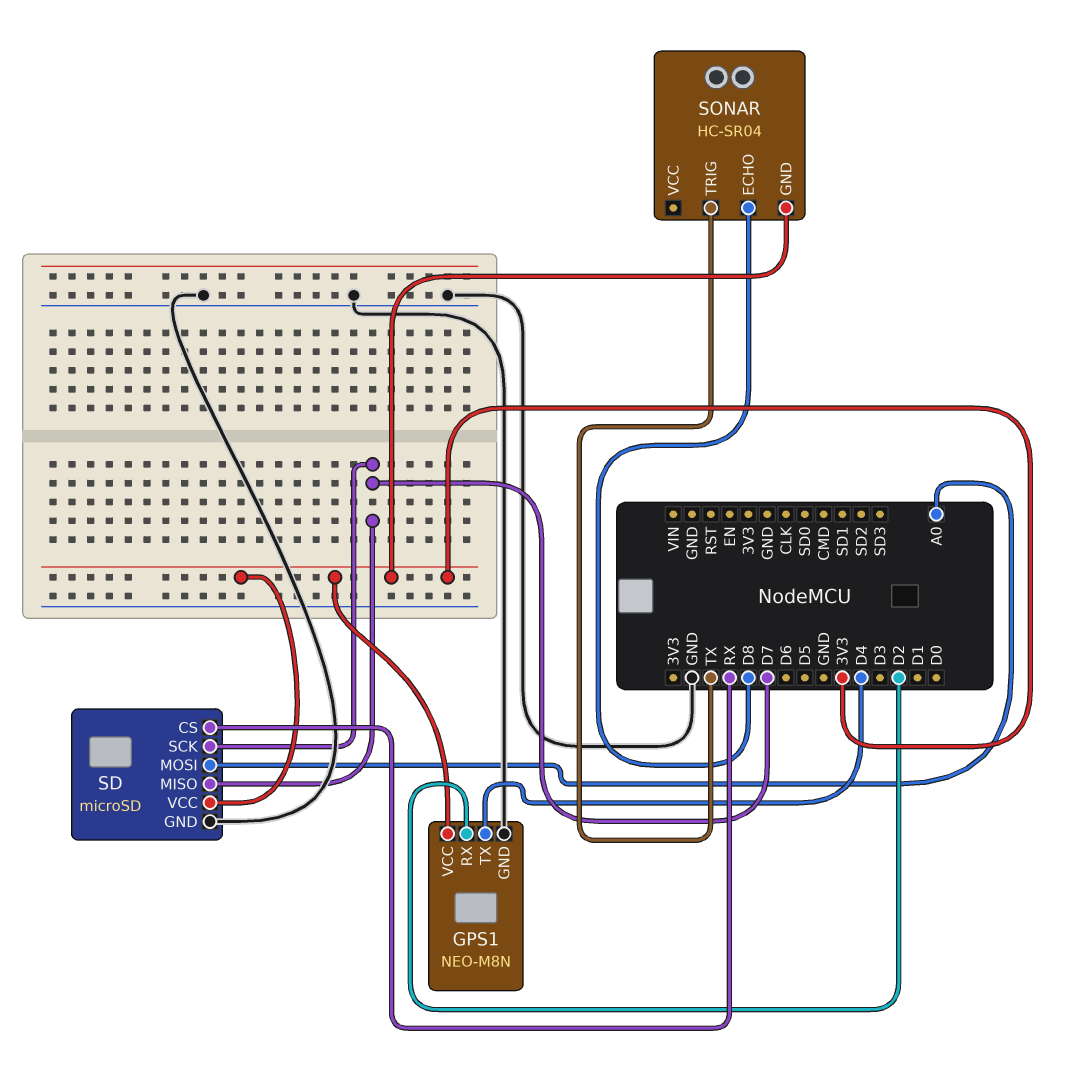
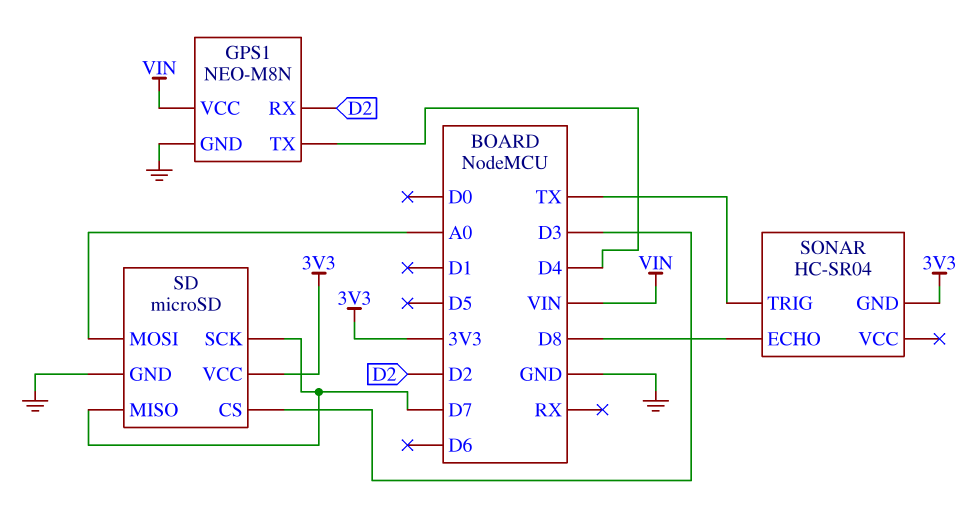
GPS1 pin VCC: 3V3 -> VIN
SD pin CS: RX -> D3

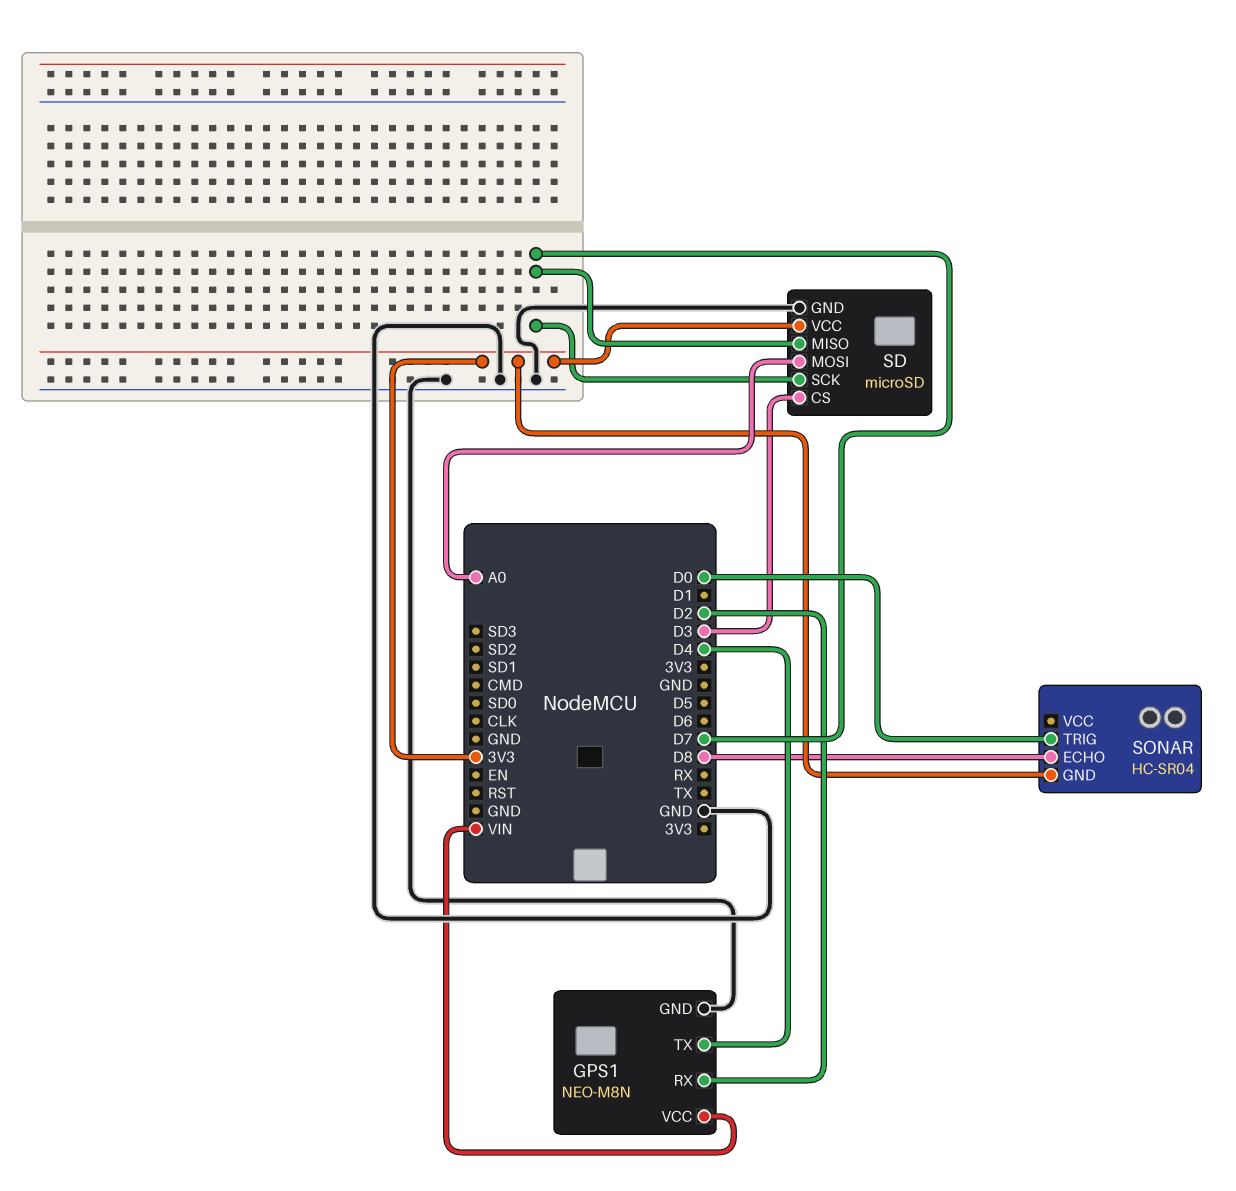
SONAR pin TRIG: TX -> D0

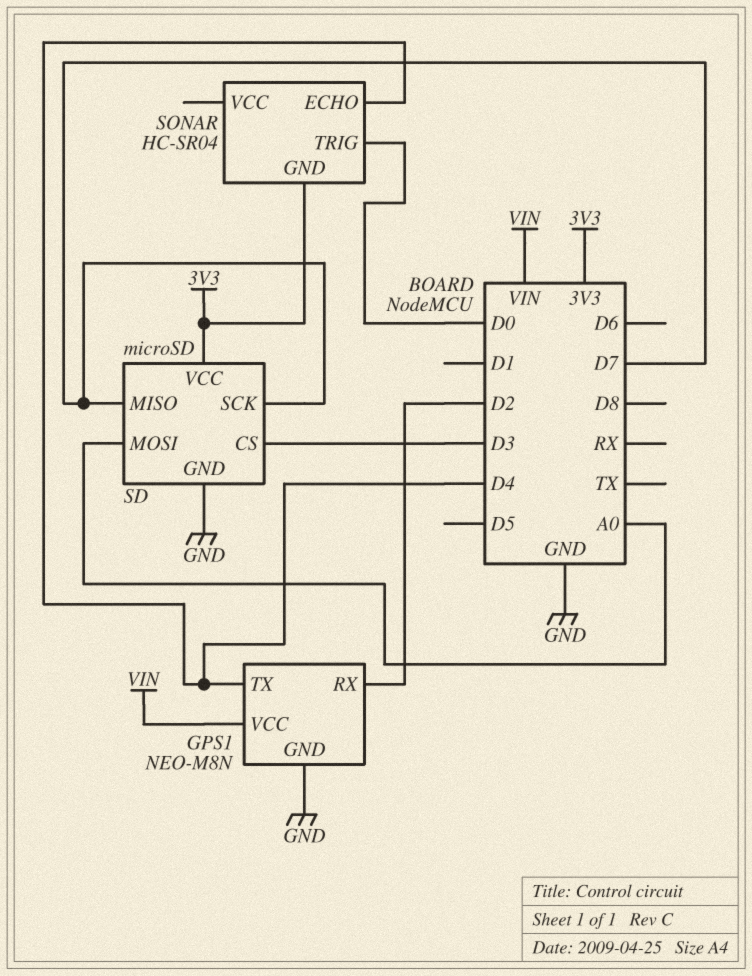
SONAR pin ECHO: D8 -> D4

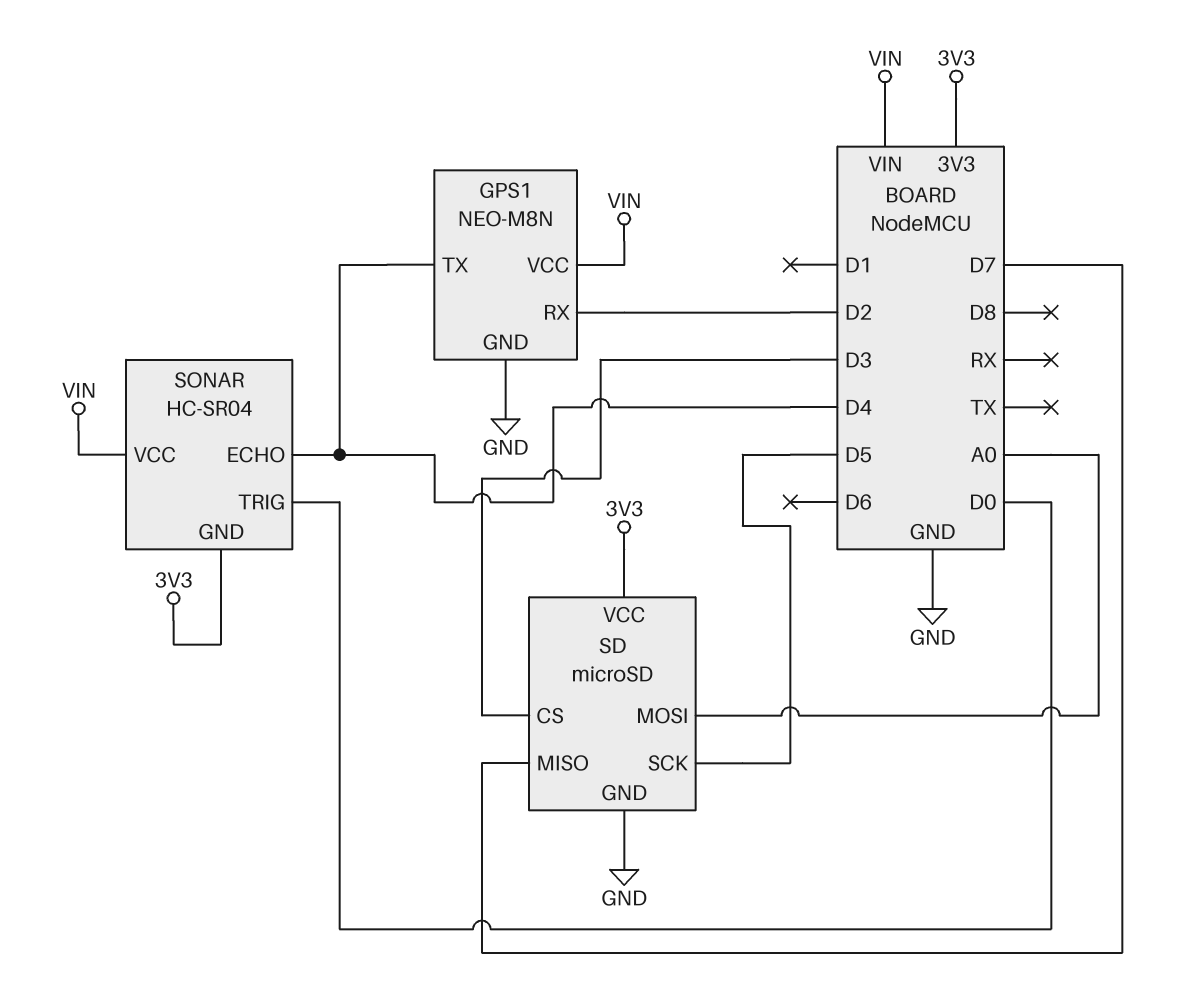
SD pin SCK: D7 -> D5
SONAR pin VCC: none -> VIN

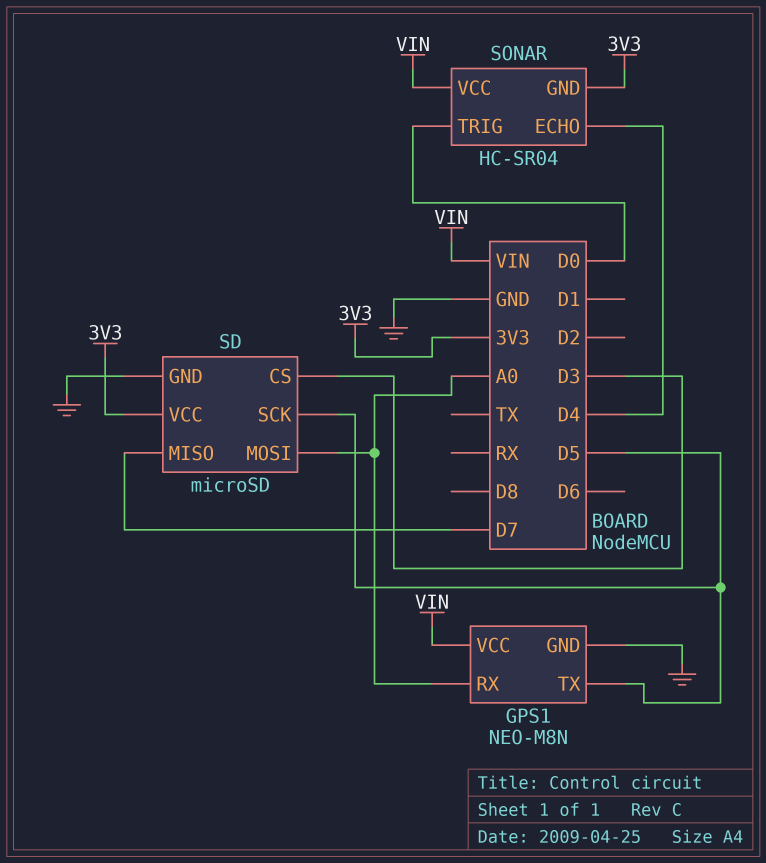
GPS1 pin RX: D2 -> A0
GPS1 pin TX: D4 -> D5

